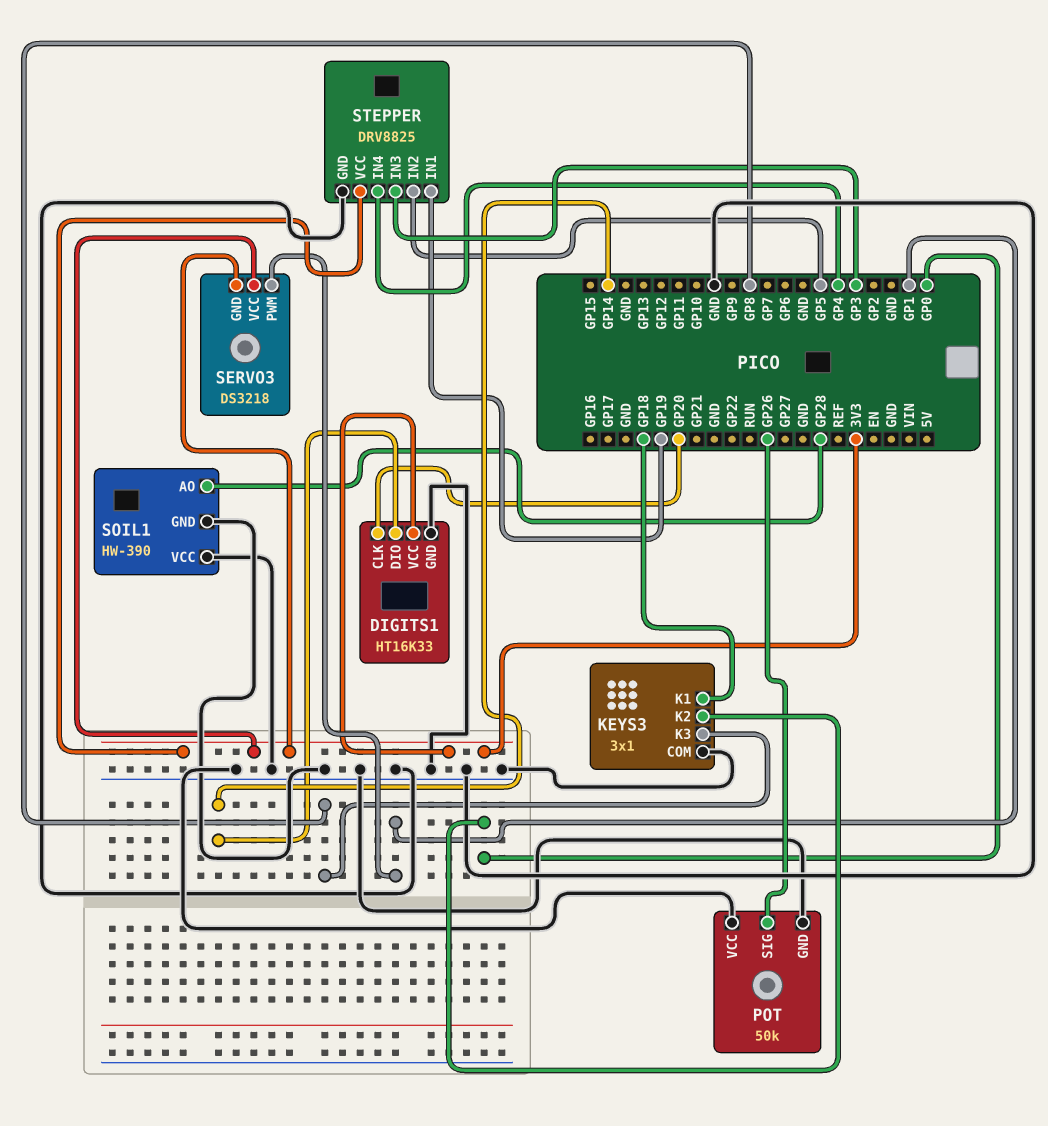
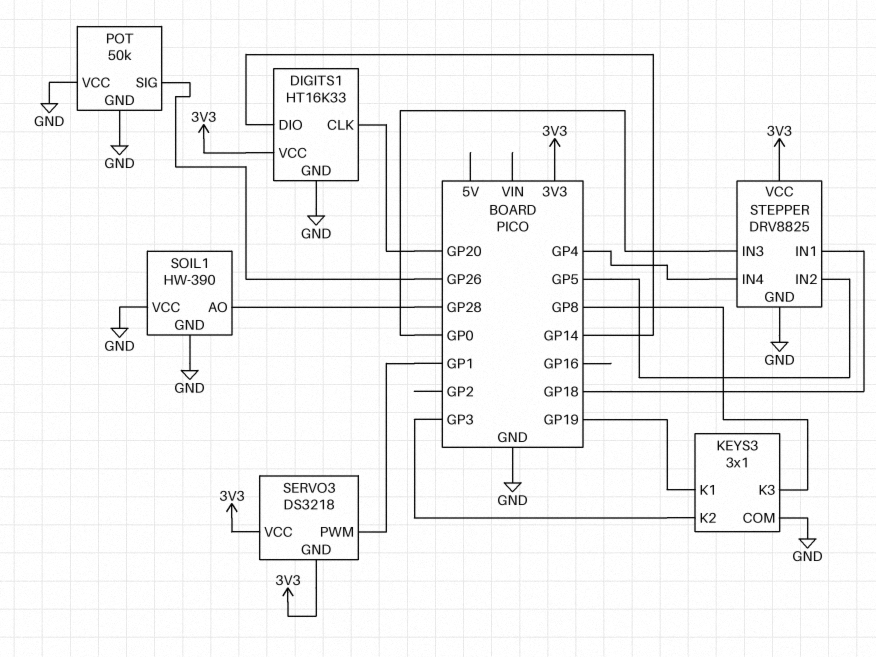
KEYS3 pin K1: GP18 -> GP19
KEYS3 pin K2: GP0 -> GP3
STEPPER pin IN1: GP19 -> GP18
STEPPER pin IN3: GP3 -> GP0

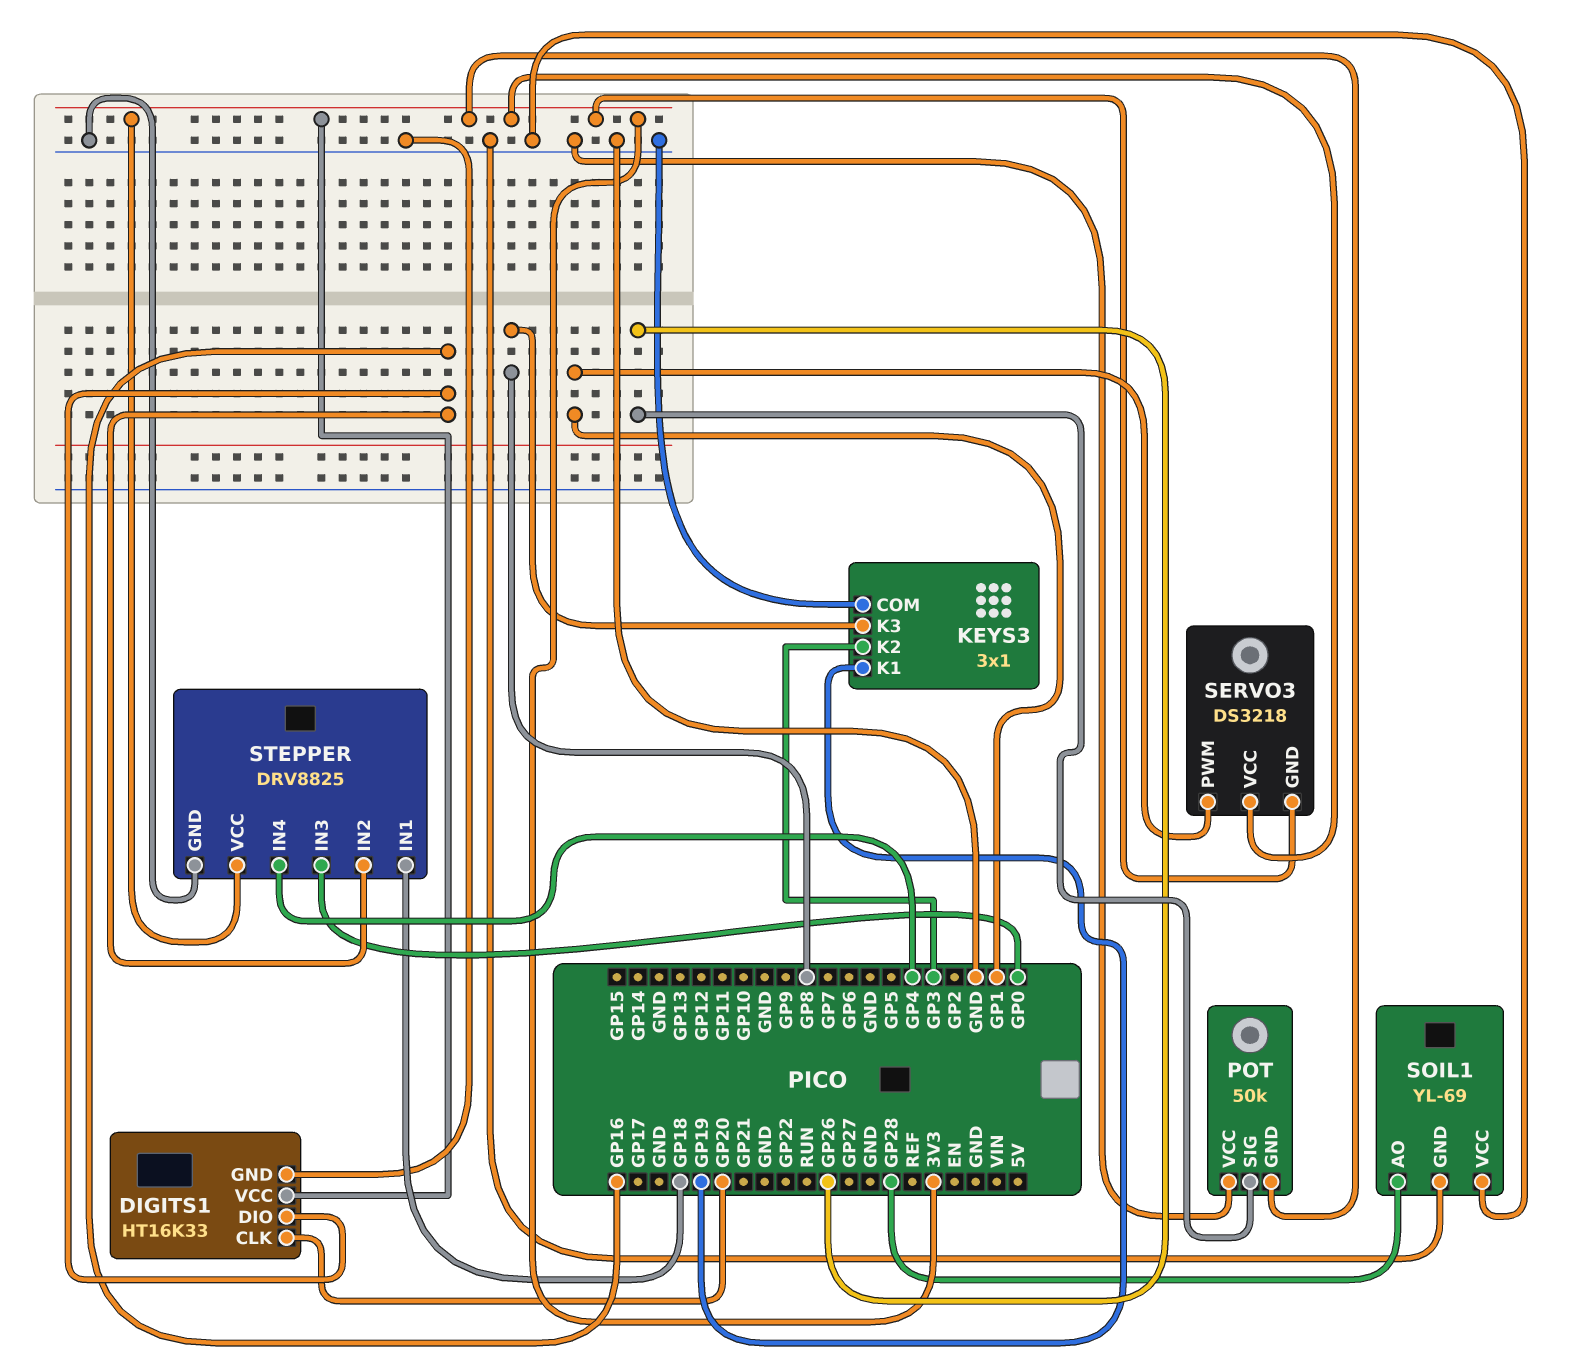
DIGITS1 pin DIO: GP14 -> GP16
POT pin GND: GND -> 3V3
SOIL1: HW-390 -> YL-69
STEPPER pin IN2: GP5 -> GP16

